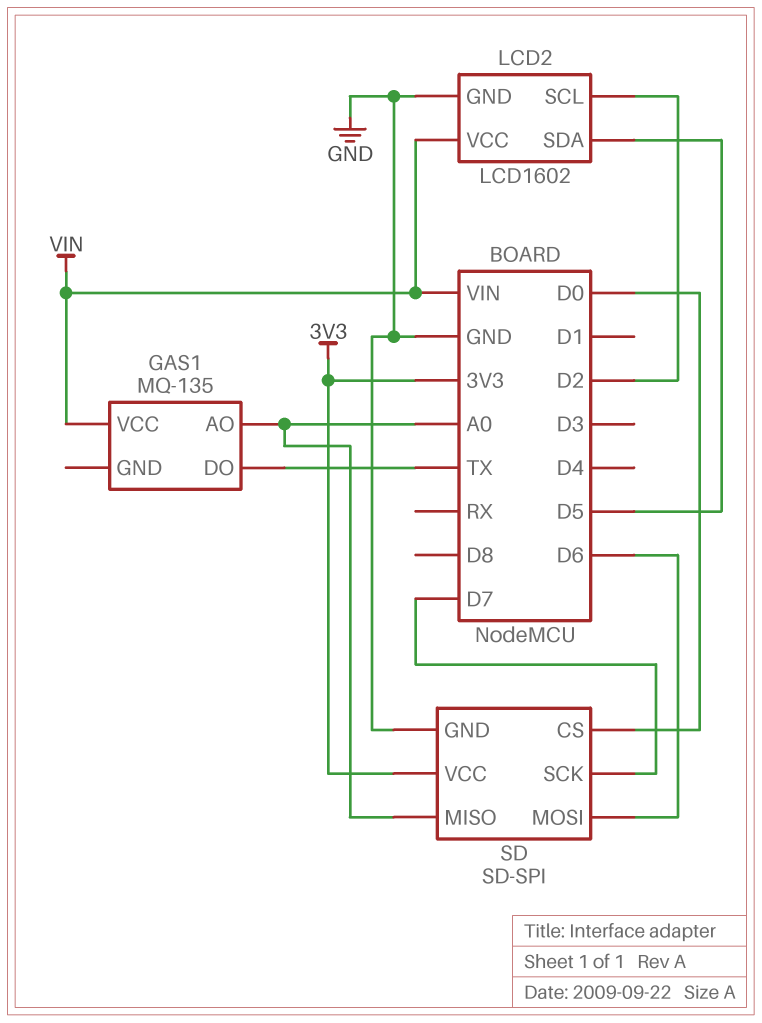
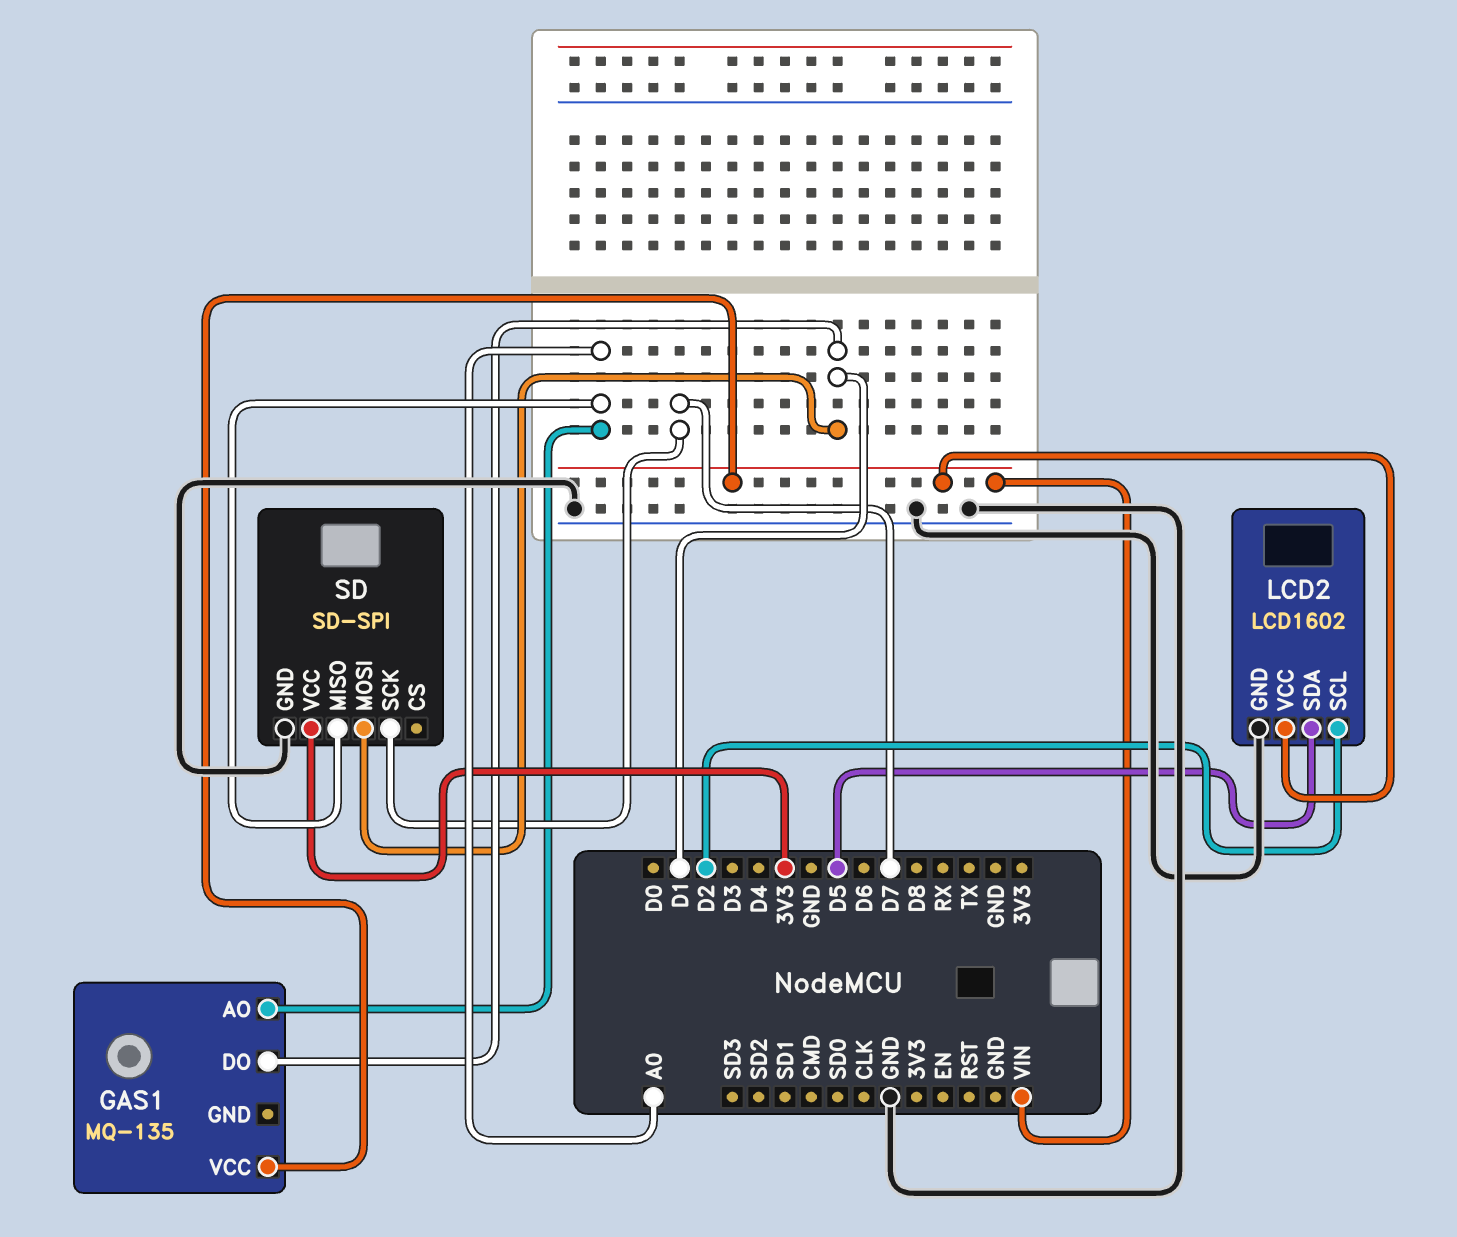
GAS1 pin DO: TX -> D1
SD pin CS: D0 -> none
SD pin MOSI: D6 -> D1

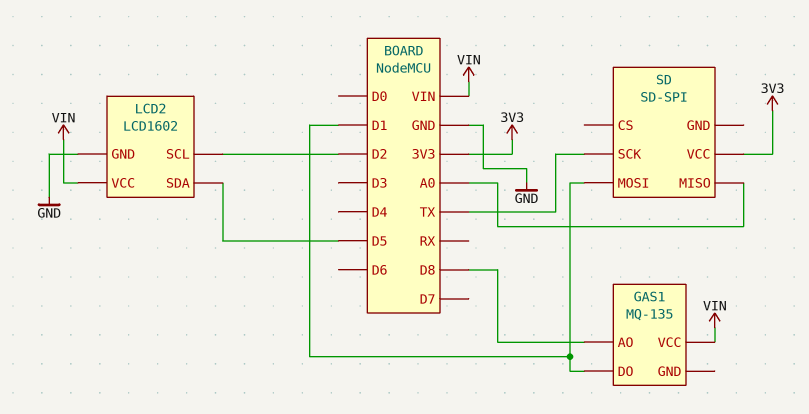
GAS1 pin AO: A0 -> D8
SD pin GND: GND -> none
SD pin SCK: D7 -> TX

